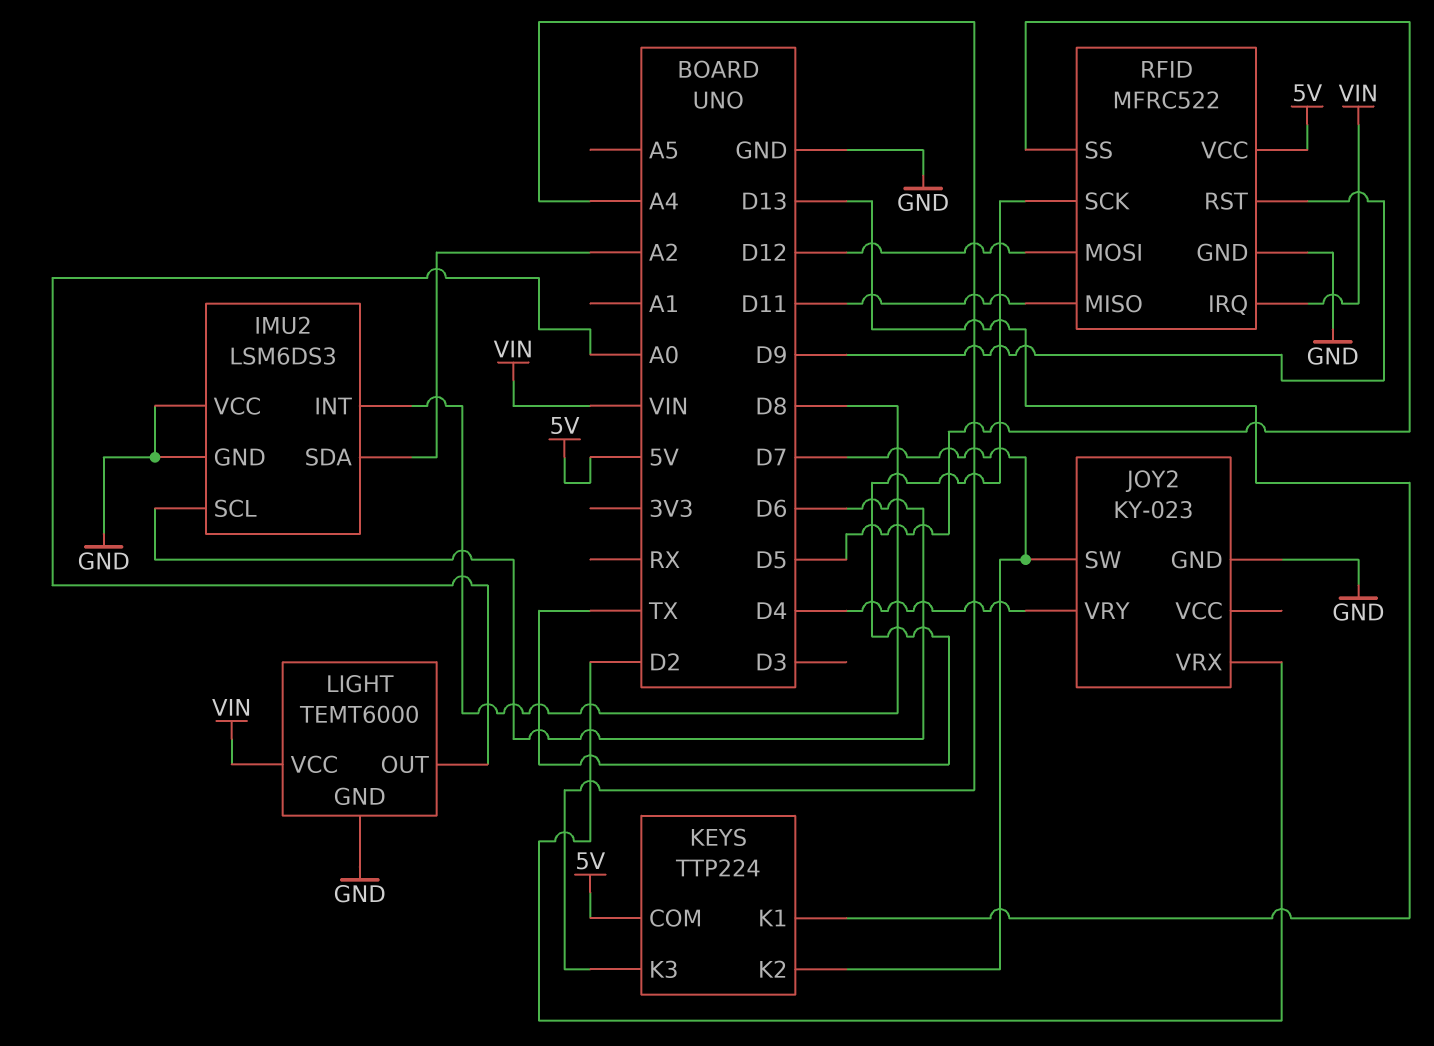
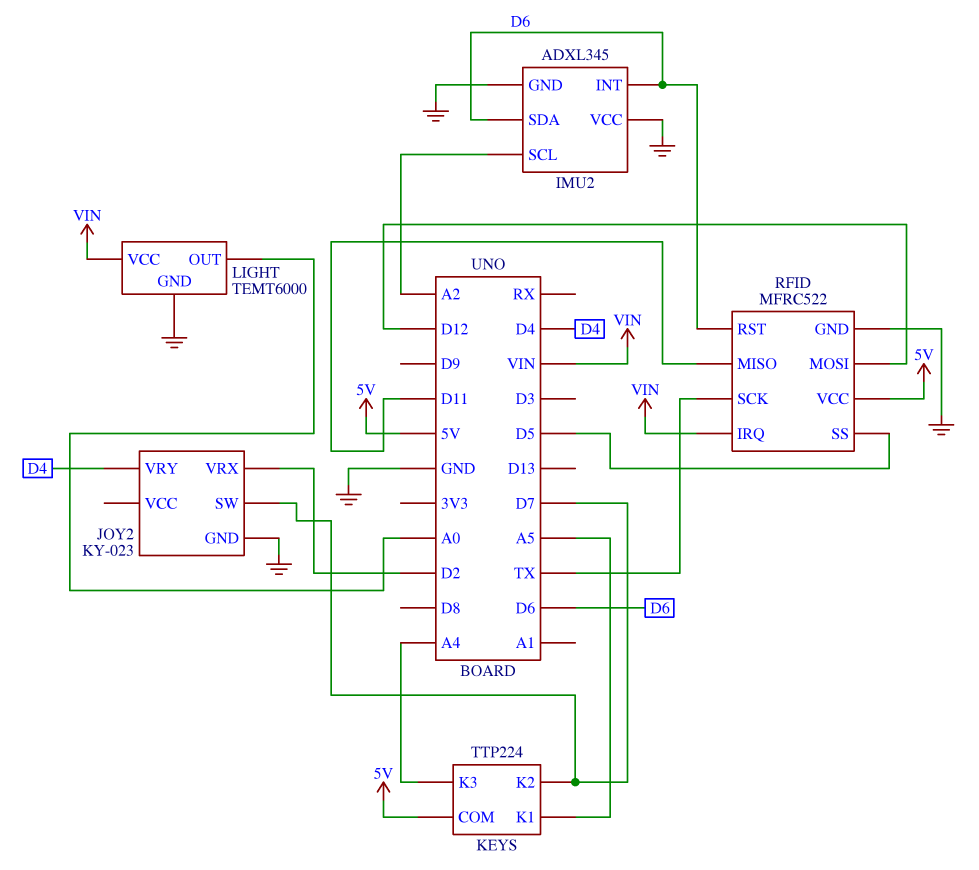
IMU2: LSM6DS3 -> ADXL345
IMU2 pin INT: D8 -> D6
IMU2 pin SCL: D6 -> A2
IMU2 pin SDA: A2 -> D6
KEYS pin K1: D13 -> A5
RFID pin RST: D9 -> D6

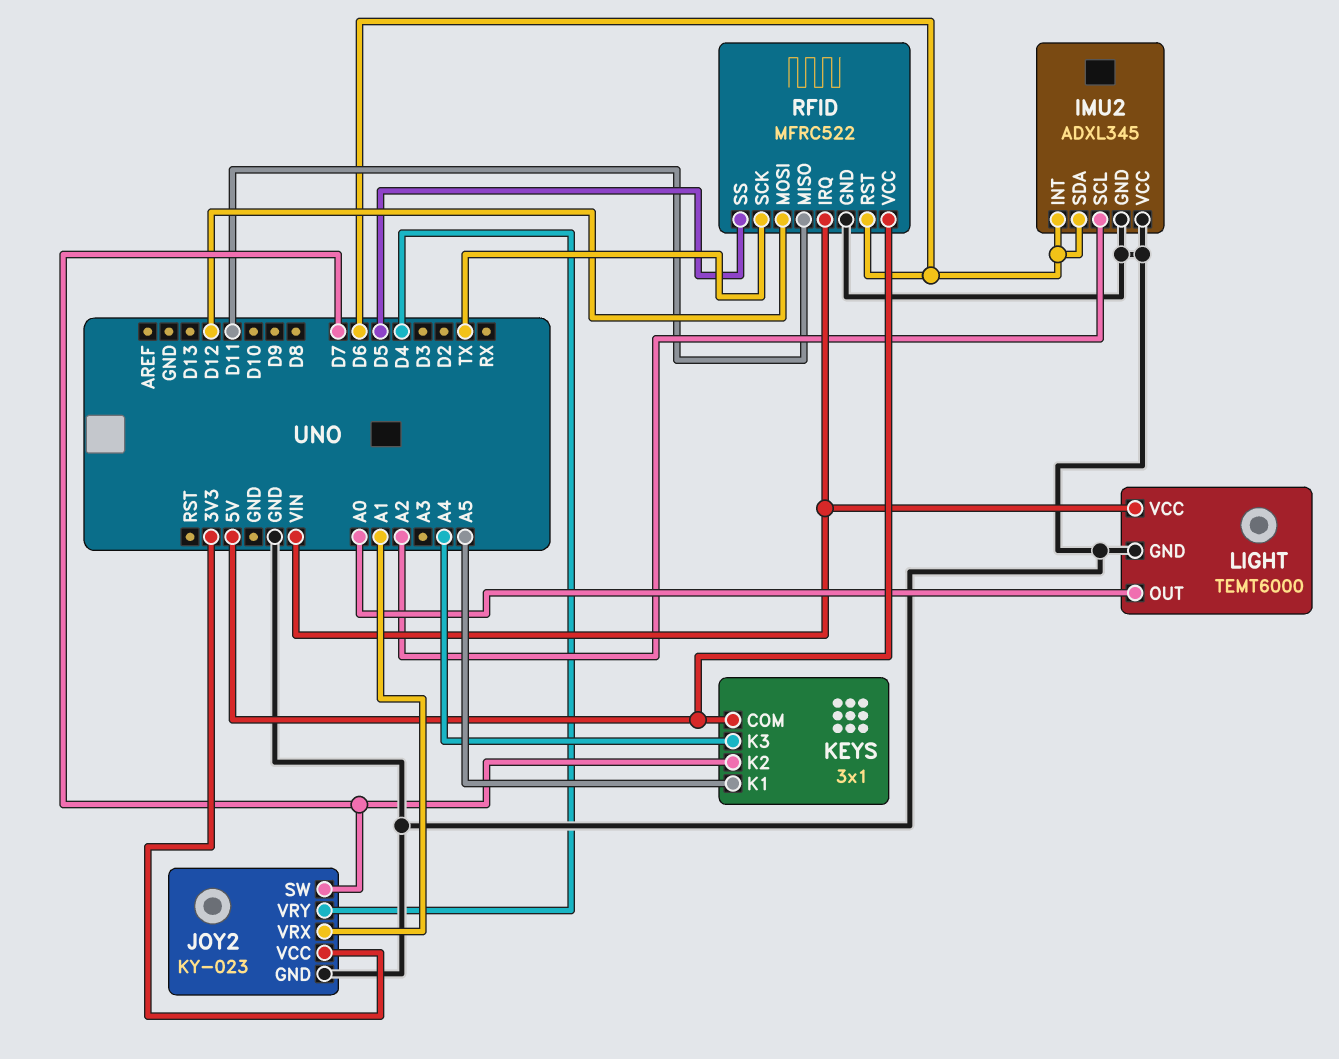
JOY2 pin VCC: none -> 3V3
JOY2 pin VRX: D2 -> A1
KEYS: TTP224 -> 3x1

